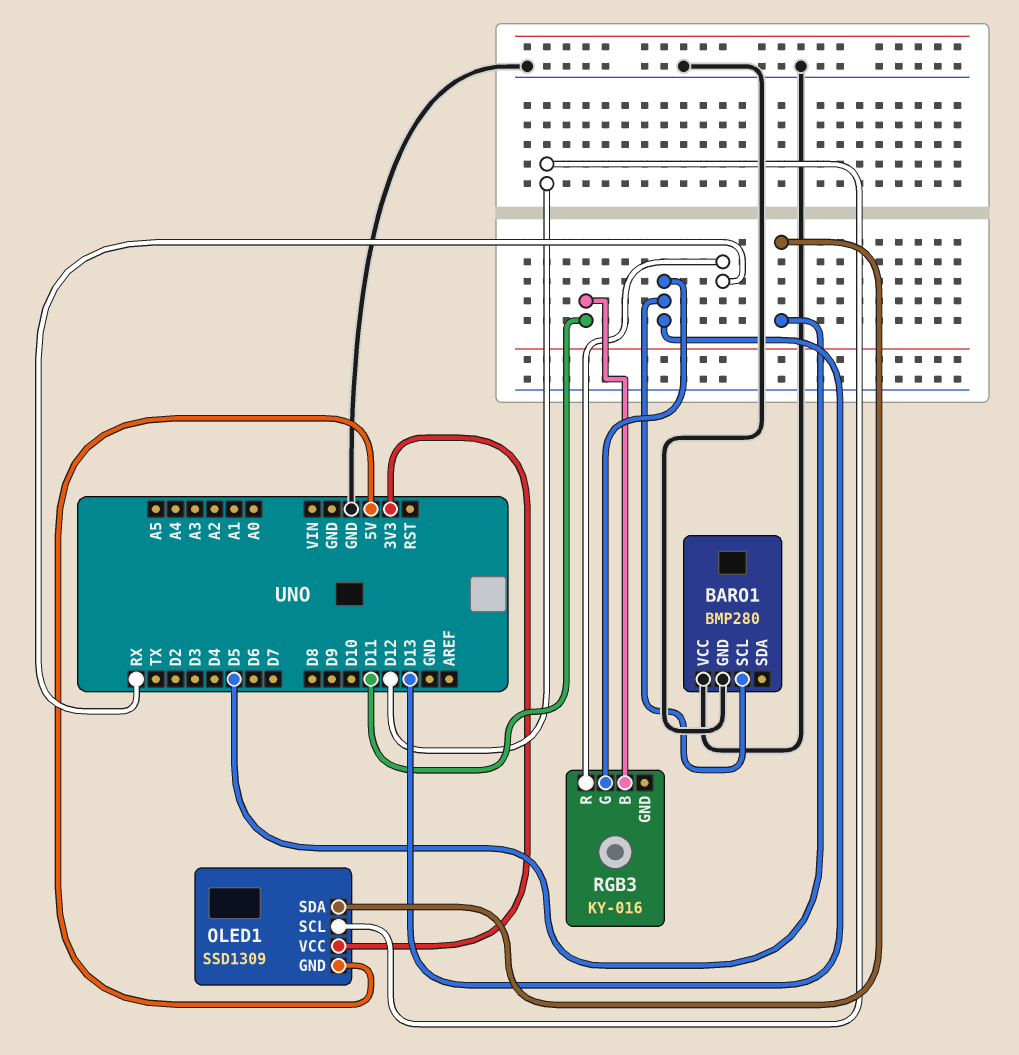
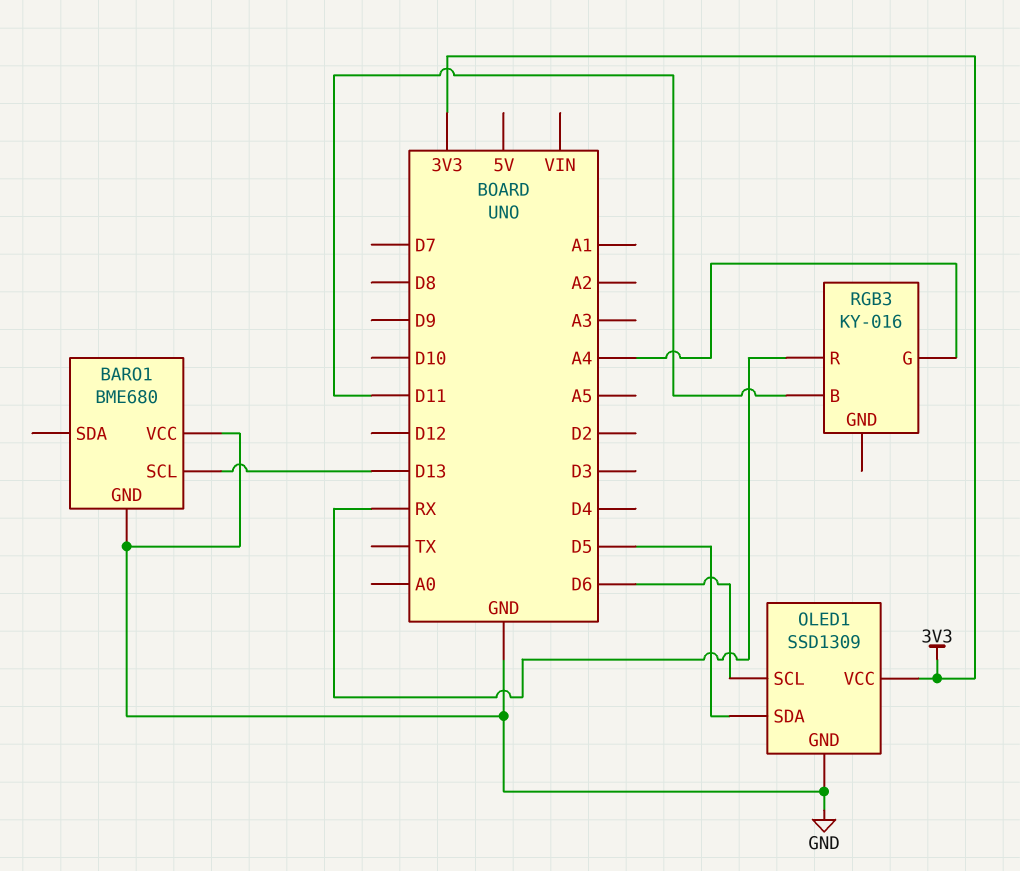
BARO1: BMP280 -> BME680
OLED1 pin GND: 5V -> GND
OLED1 pin SCL: D12 -> D6
RGB3 pin G: D13 -> A4

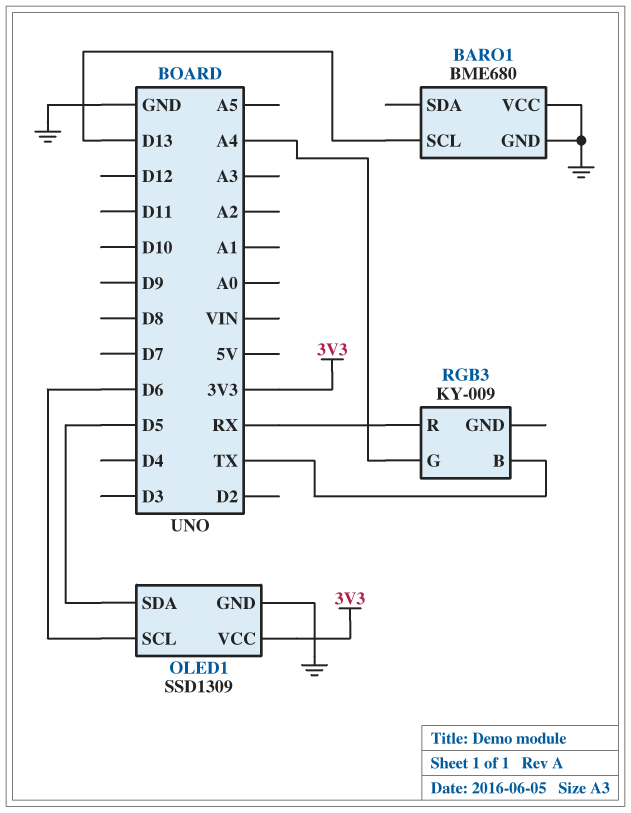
RGB3: KY-016 -> KY-009
RGB3 pin B: D11 -> TX

